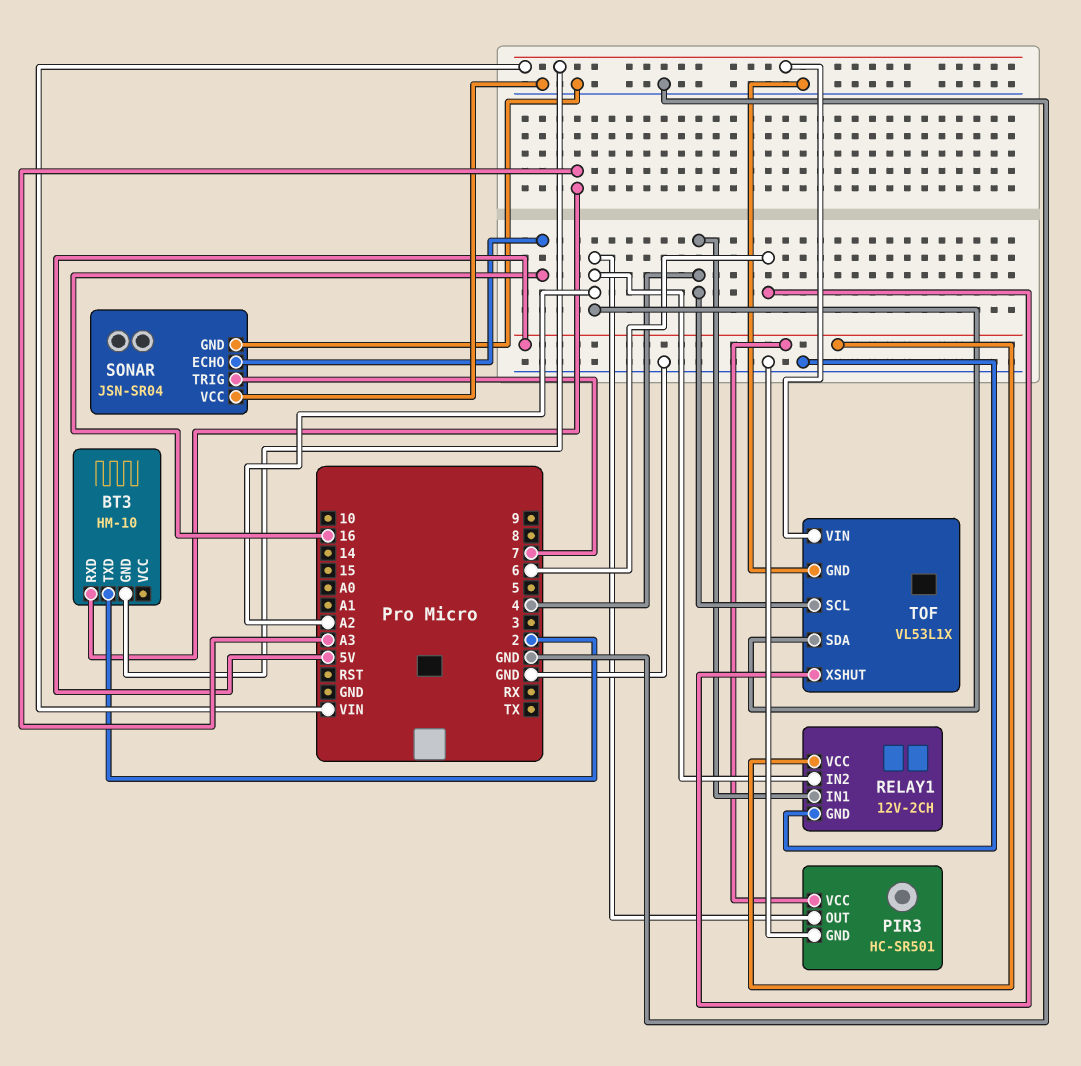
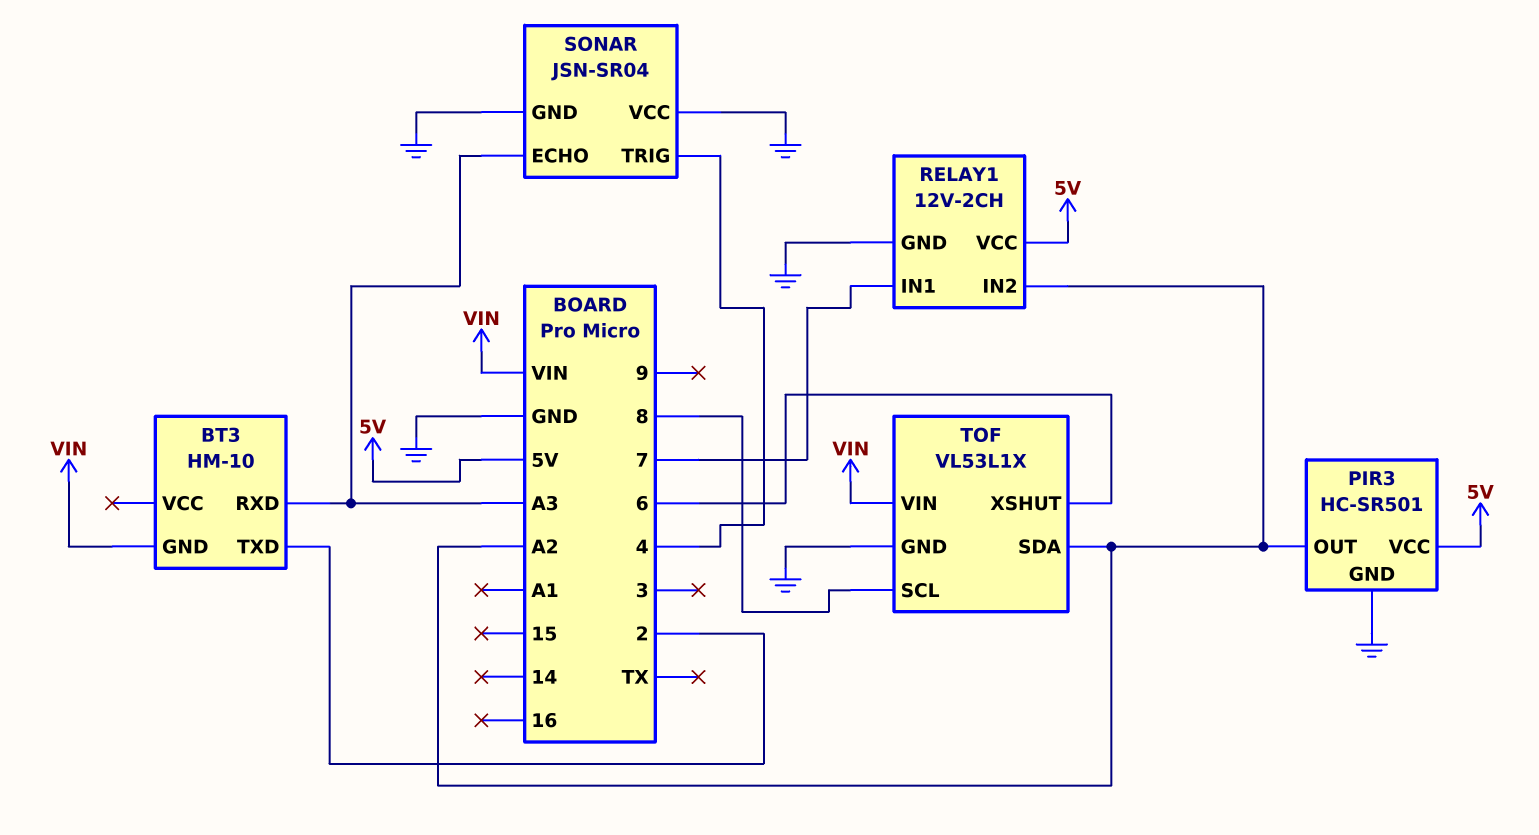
RELAY1 pin IN1: 4 -> 7
SONAR pin ECHO: 16 -> A3
SONAR pin TRIG: 7 -> 4
TOF pin SCL: 4 -> 8

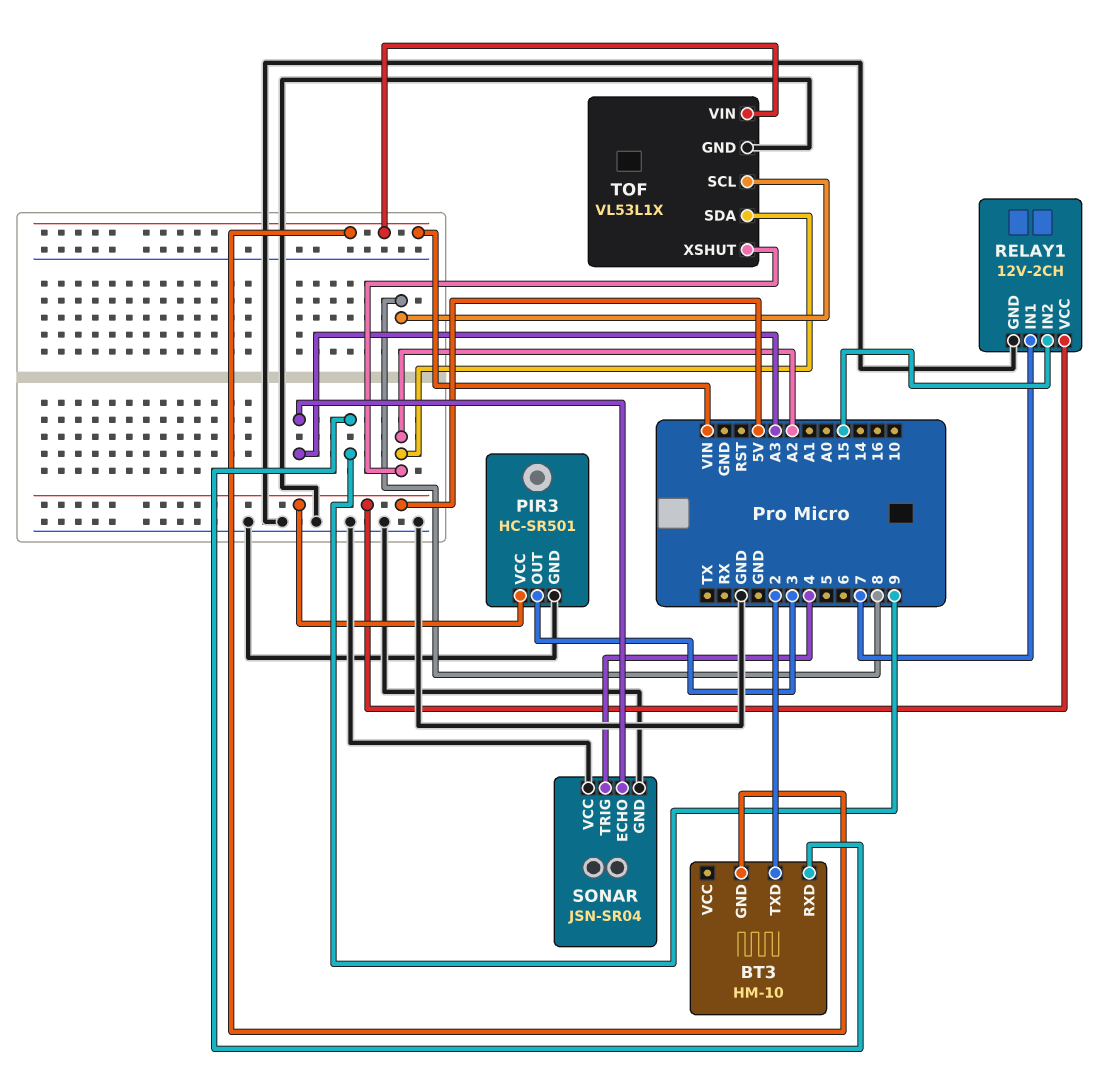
BT3 pin RXD: A3 -> 9
PIR3 pin OUT: A2 -> 3
RELAY1 pin IN2: A2 -> 15
TOF pin XSHUT: 6 -> A2

